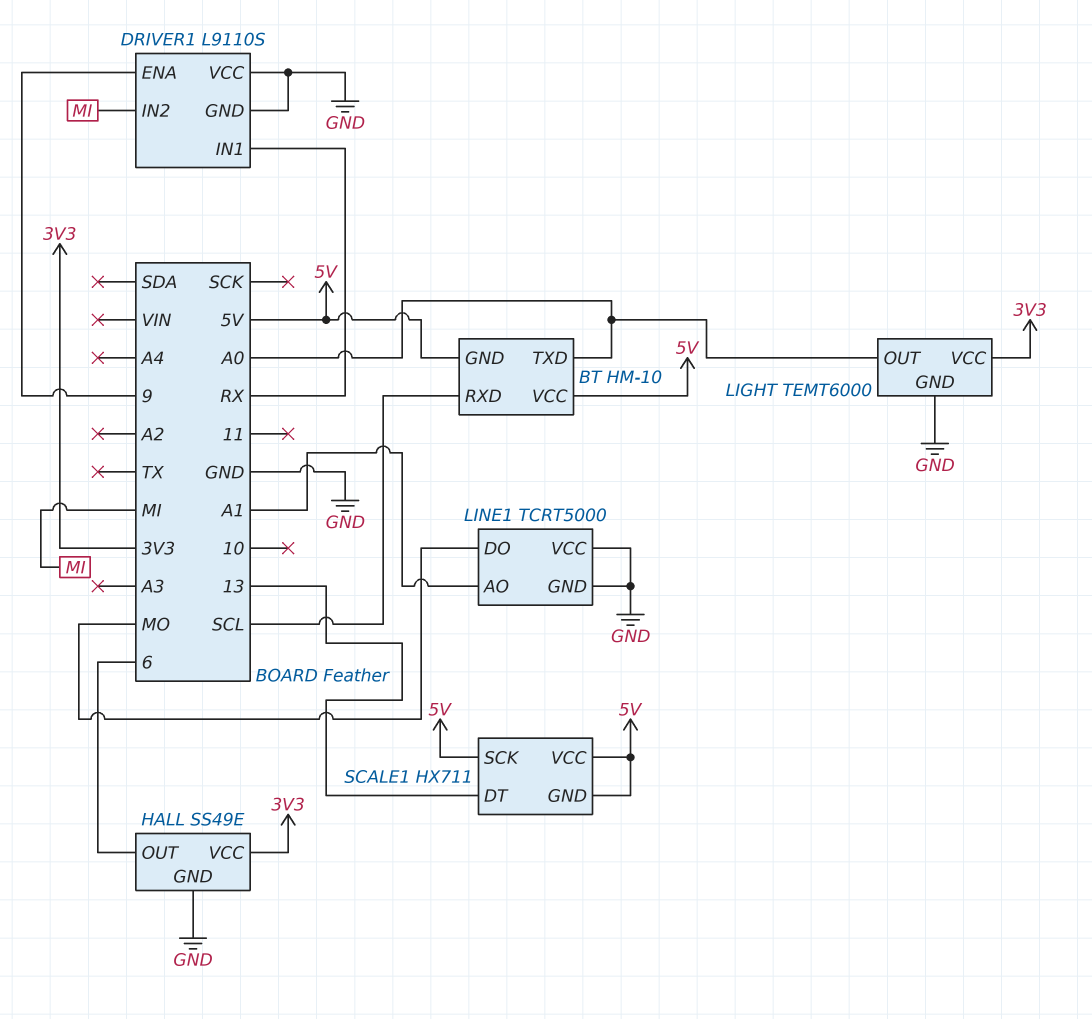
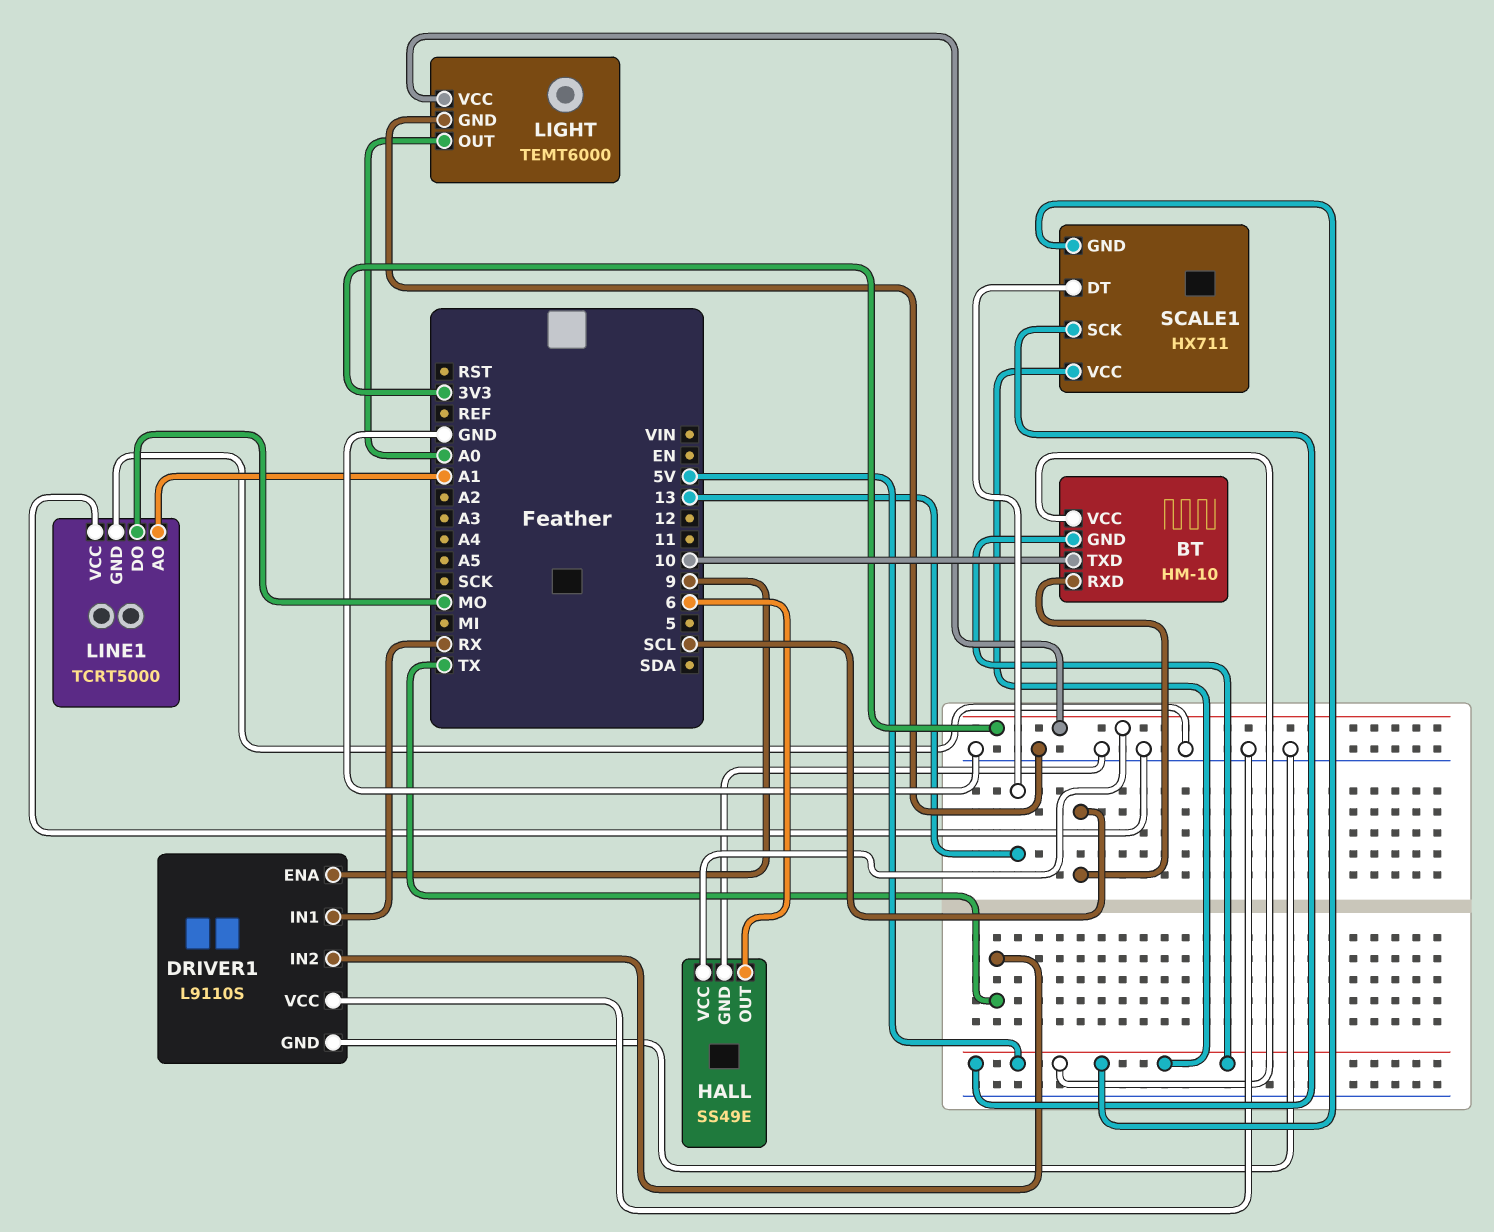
BT pin TXD: A0 -> 10
DRIVER1 pin IN2: MI -> TX

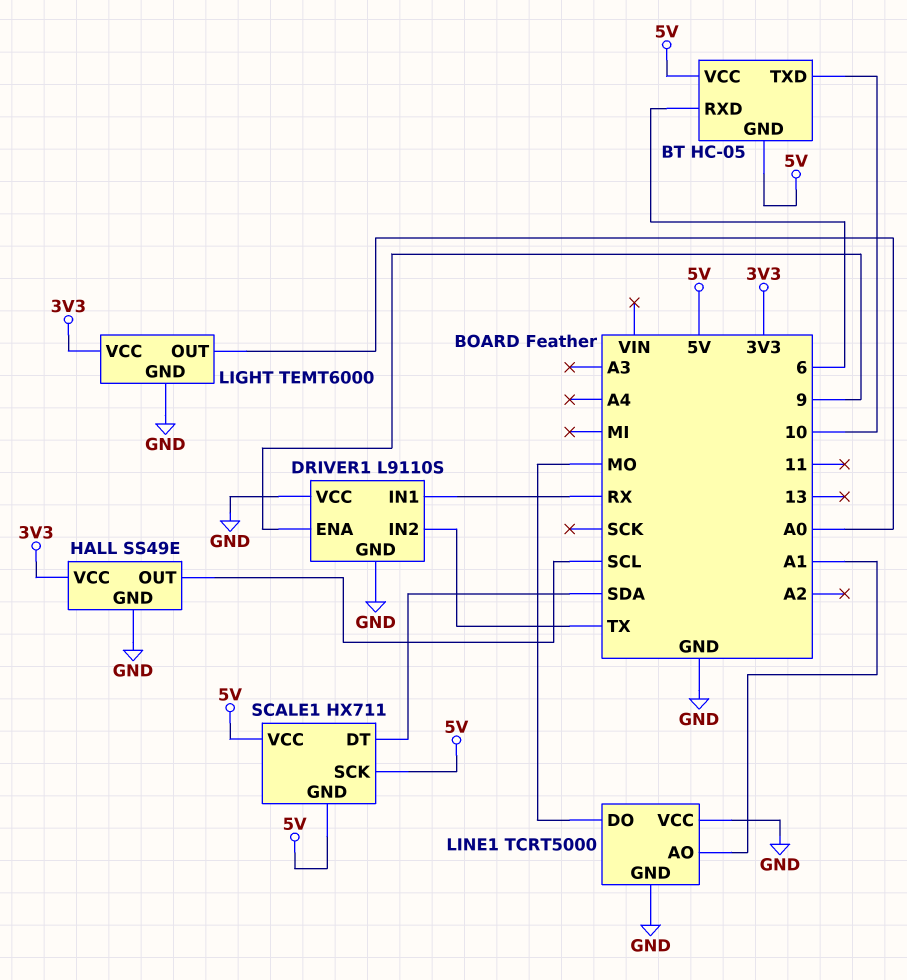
BT: HM-10 -> HC-05
BT pin RXD: SCL -> 6
HALL pin OUT: 6 -> SCL
SCALE1 pin DT: 13 -> SDA

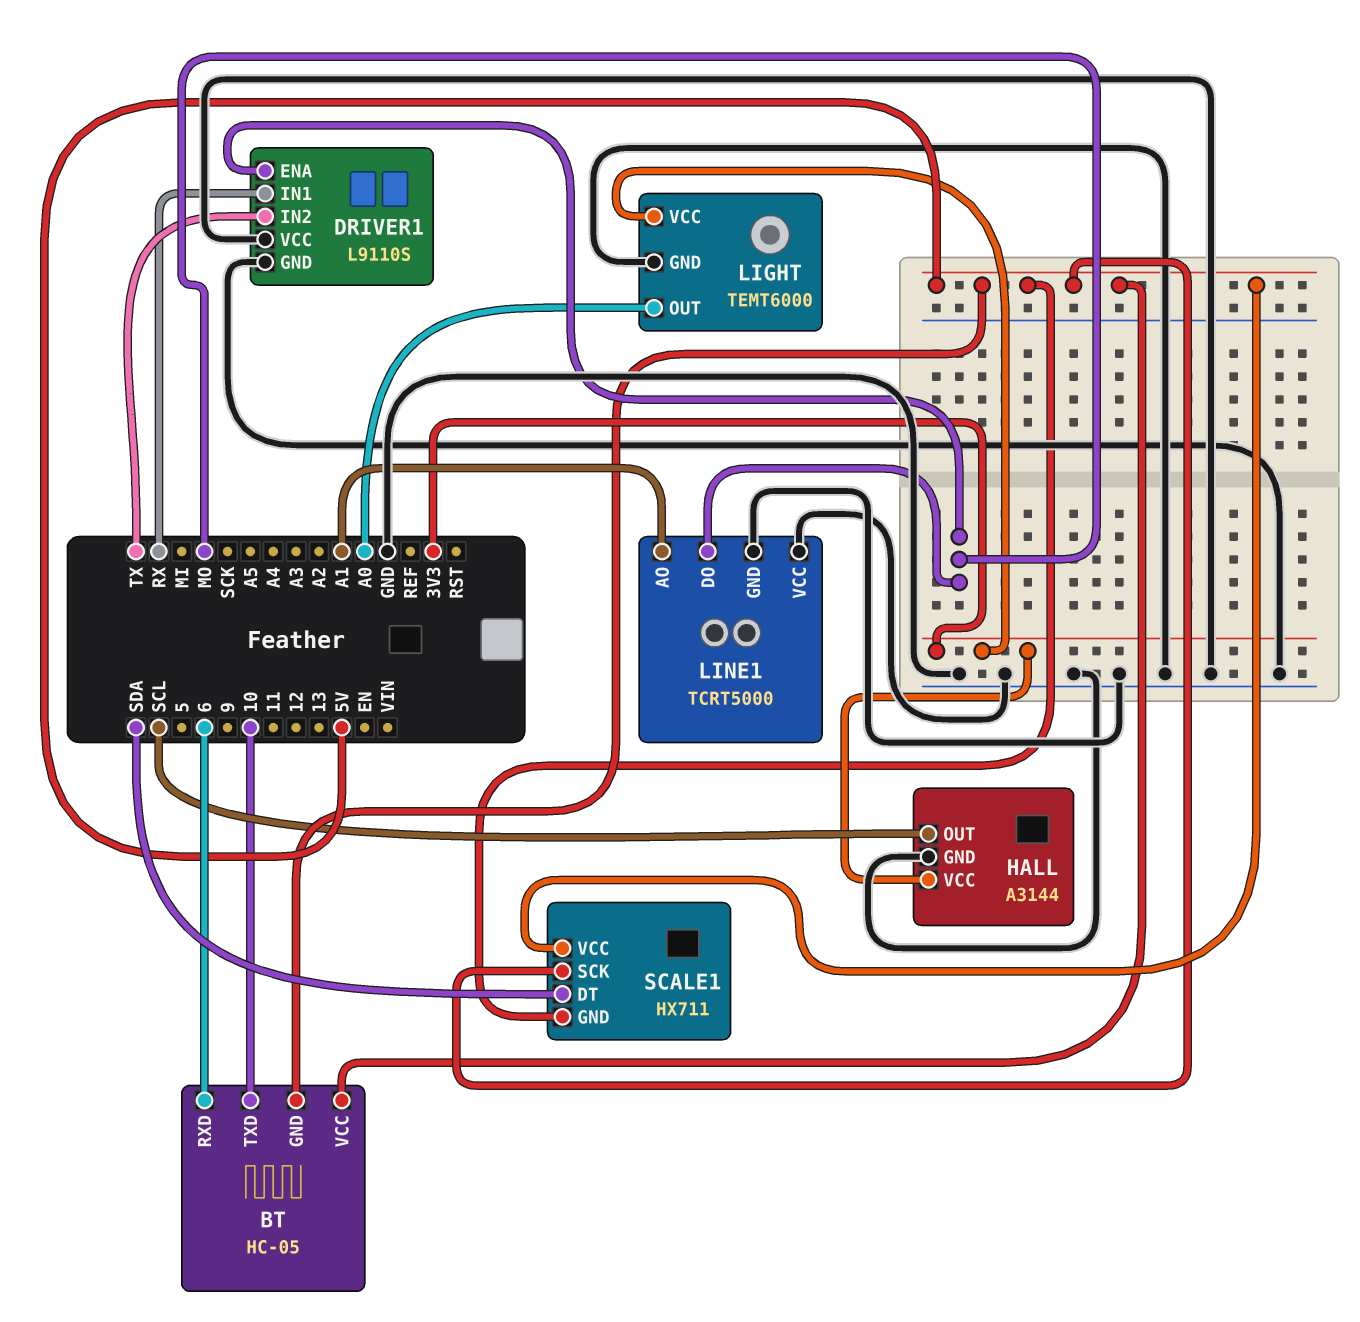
DRIVER1 pin ENA: 9 -> MO
HALL: SS49E -> A3144

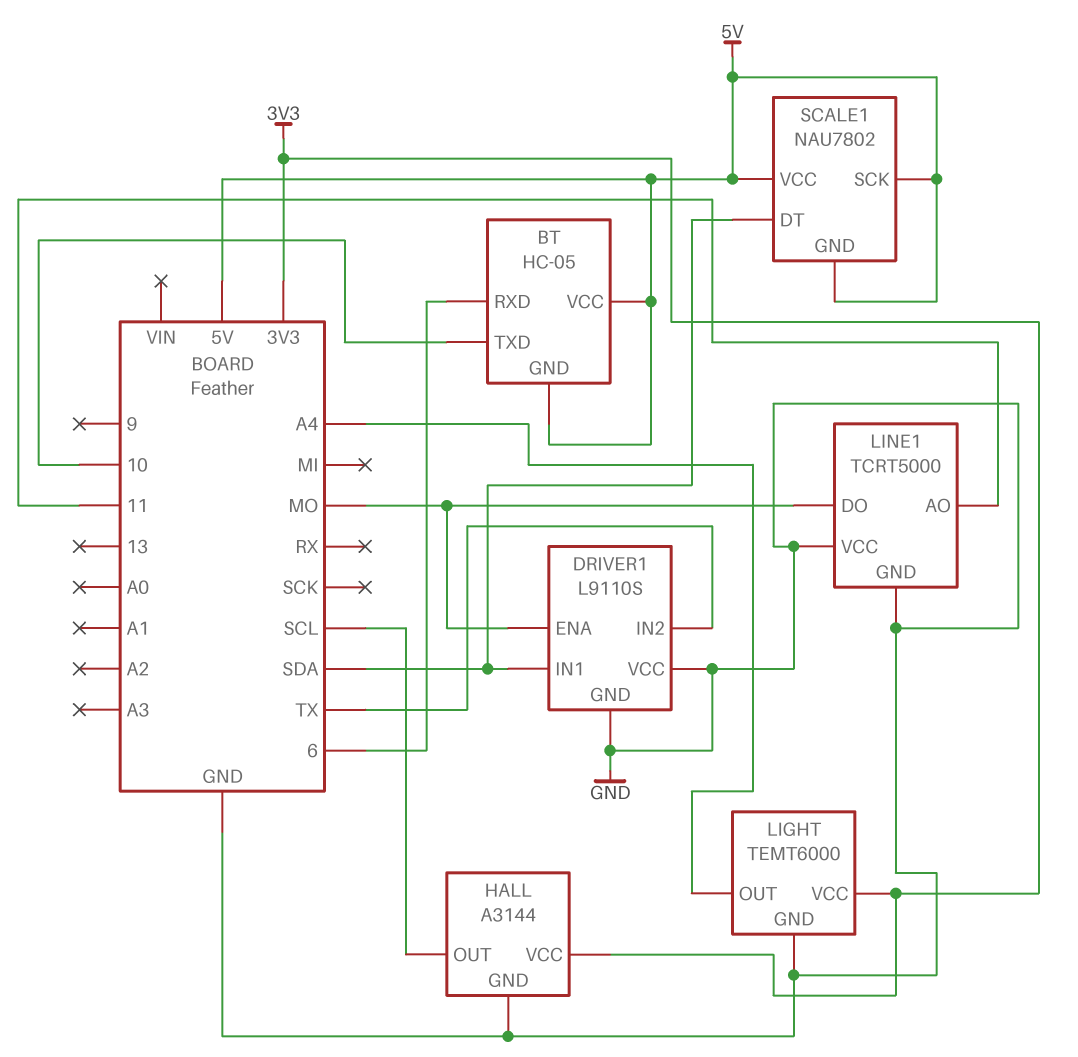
DRIVER1 pin IN1: RX -> SDA
LIGHT pin OUT: A0 -> A4
LINE1 pin AO: A1 -> 11
SCALE1: HX711 -> NAU7802

